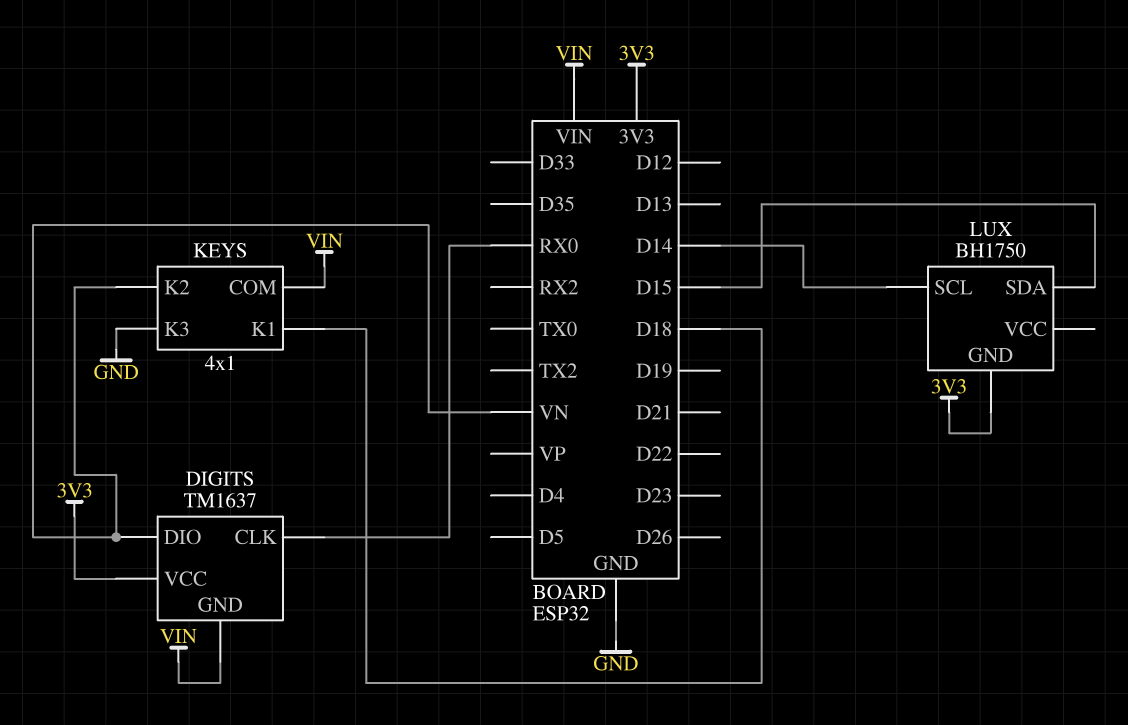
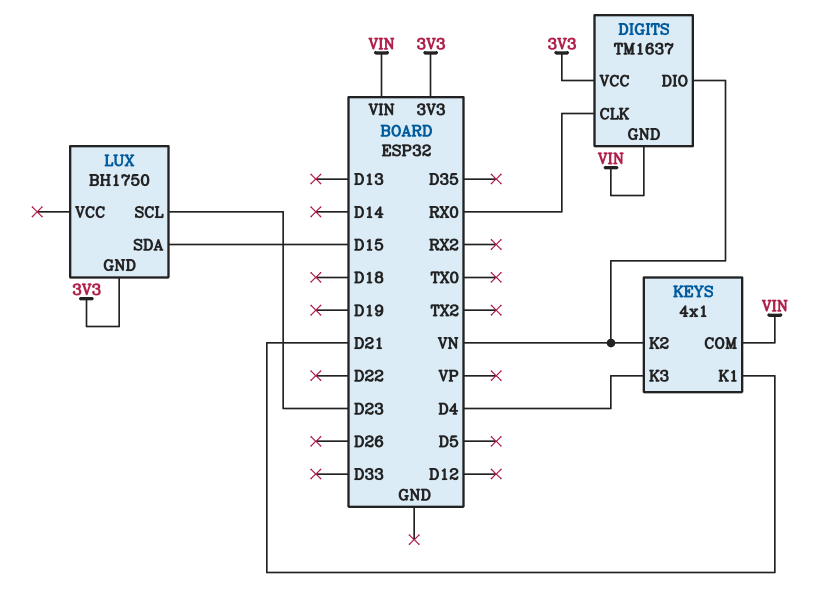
KEYS pin K1: D18 -> D21
KEYS pin K3: GND -> D4
LUX pin SCL: D14 -> D23

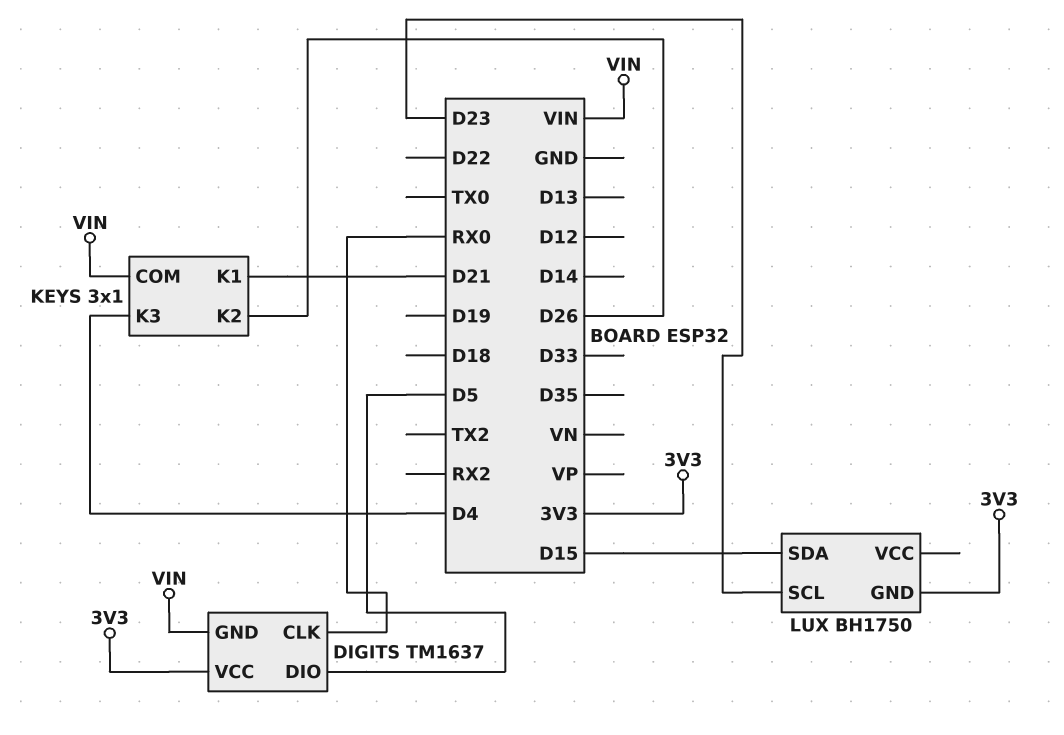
DIGITS pin DIO: VN -> D5
KEYS: 4x1 -> 3x1
KEYS pin K2: VN -> D26

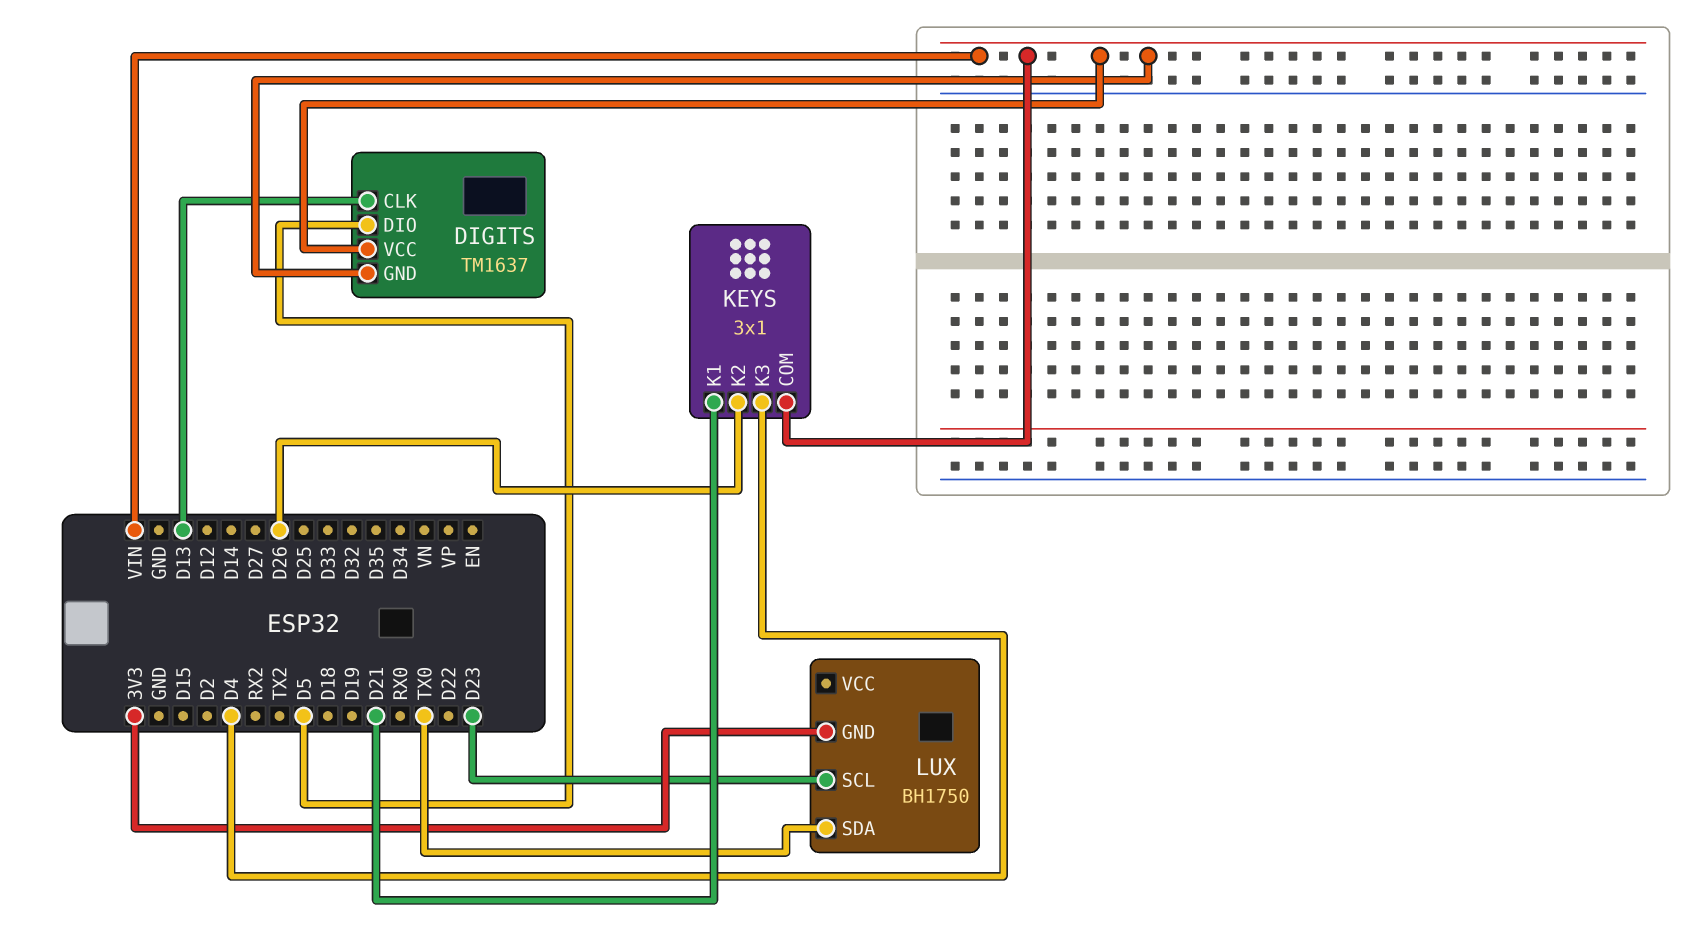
DIGITS pin CLK: RX0 -> D13
DIGITS pin VCC: 3V3 -> VIN
LUX pin SDA: D15 -> TX0

